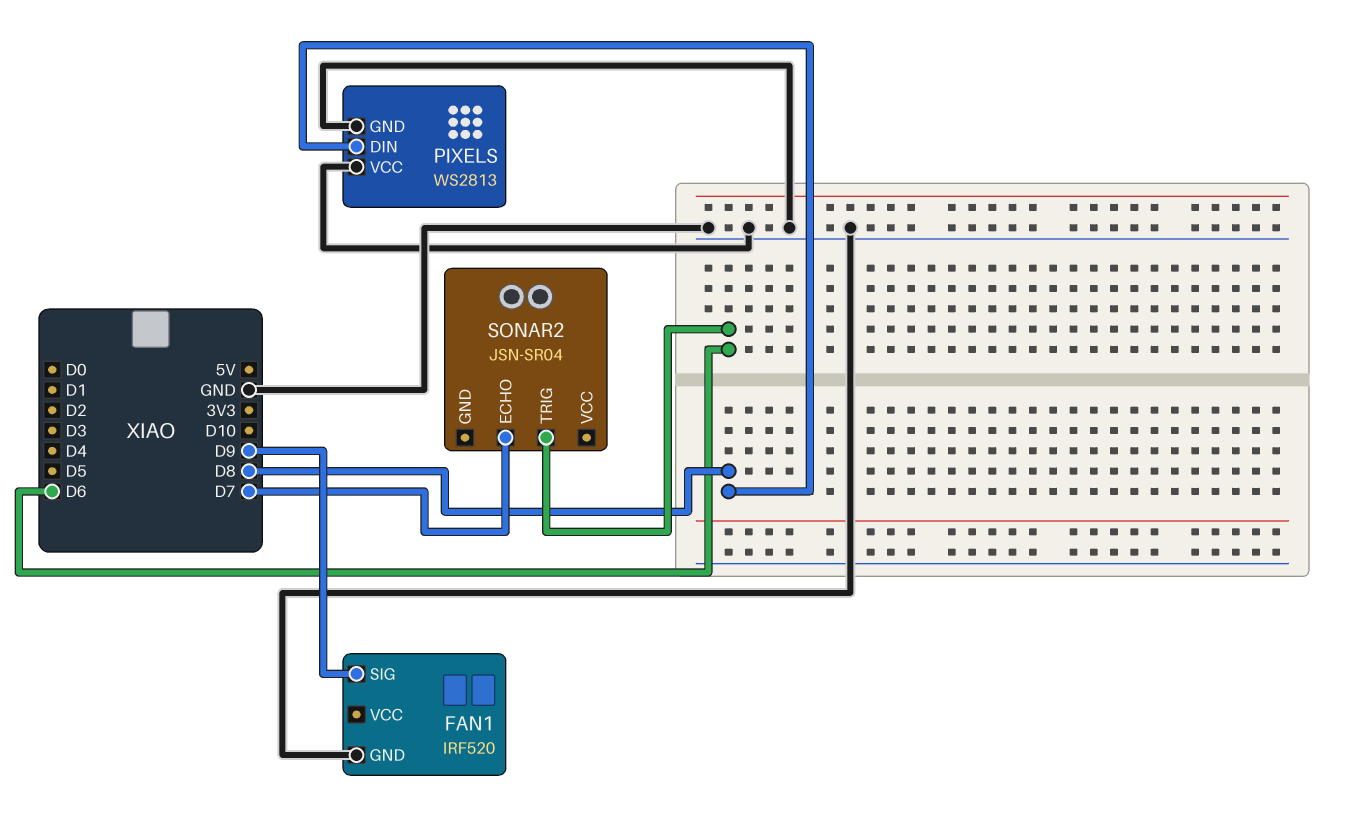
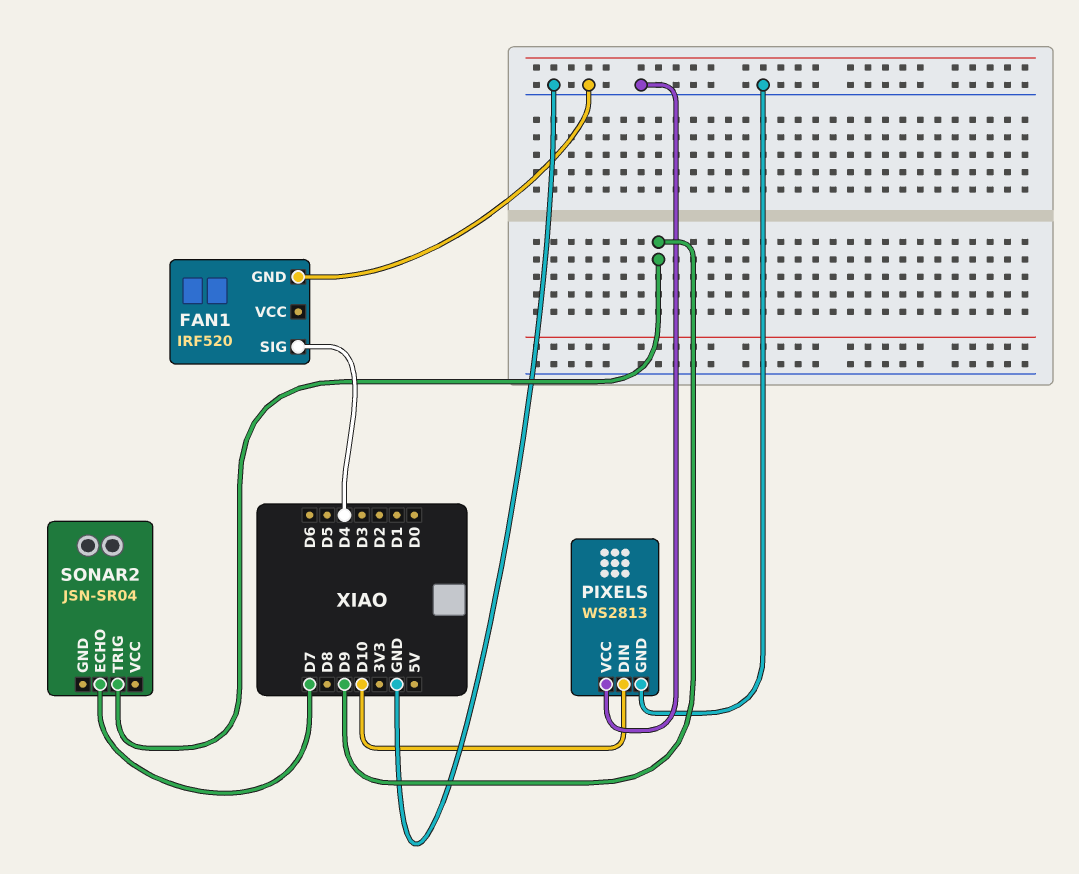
FAN1 pin SIG: D9 -> D4
PIXELS pin DIN: D8 -> D10
SONAR2 pin TRIG: D6 -> D9

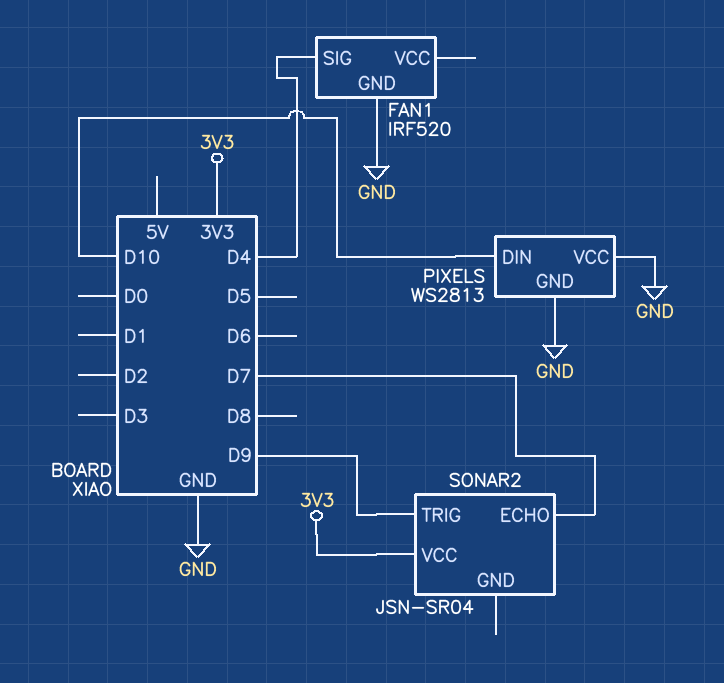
SONAR2 pin VCC: none -> 3V3

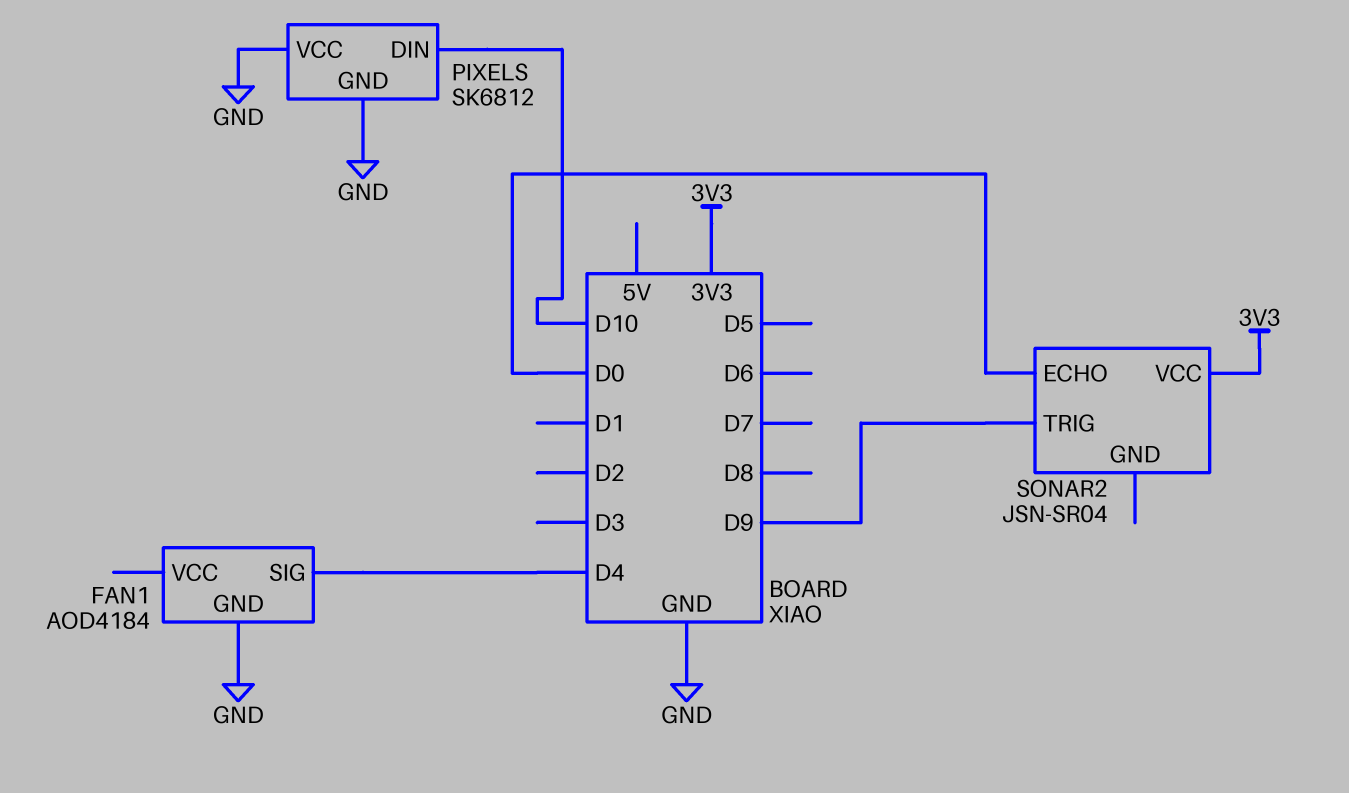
FAN1: IRF520 -> AOD4184
PIXELS: WS2813 -> SK6812
SONAR2 pin ECHO: D7 -> D0

